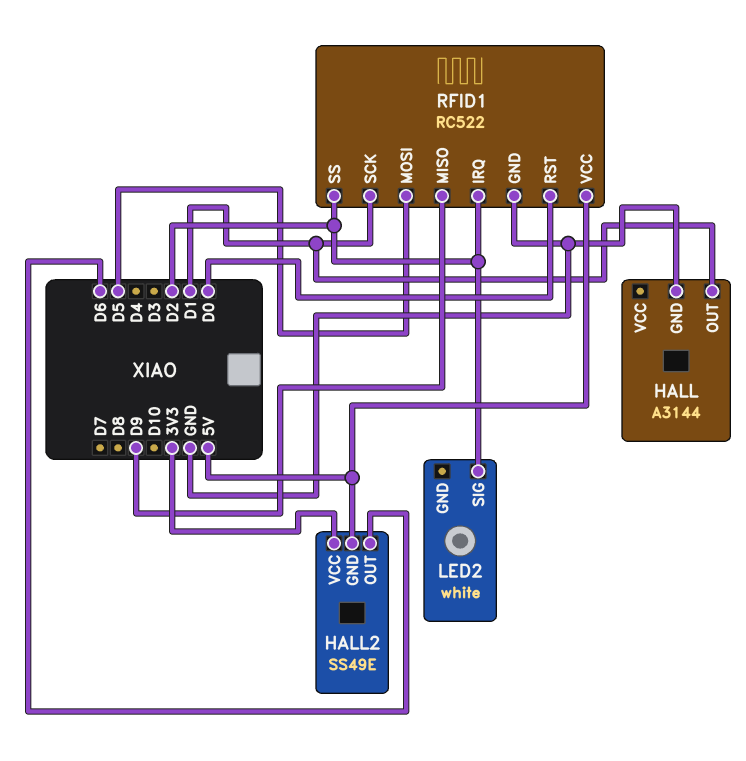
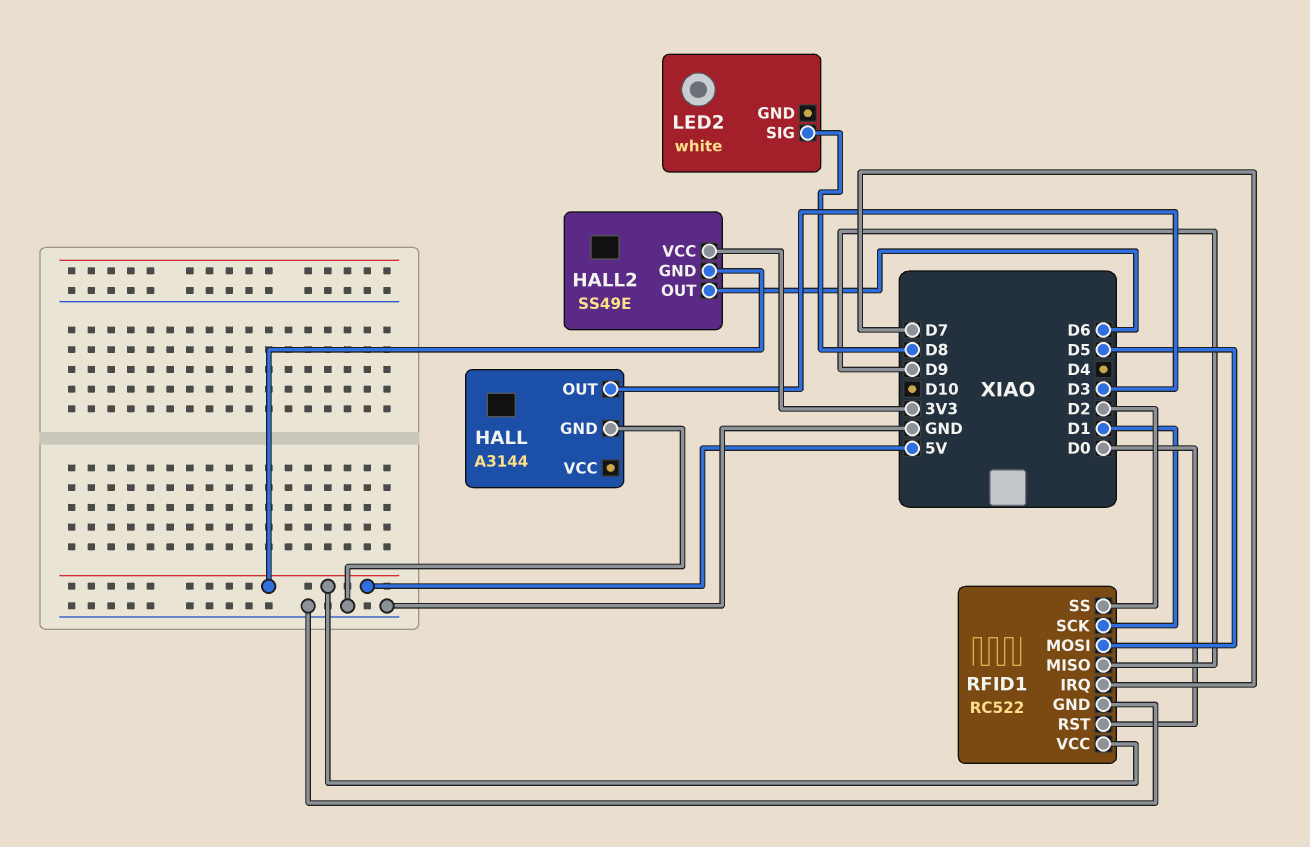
HALL pin OUT: D1 -> D3
LED2 pin SIG: D2 -> D8
RFID1 pin IRQ: D2 -> D7

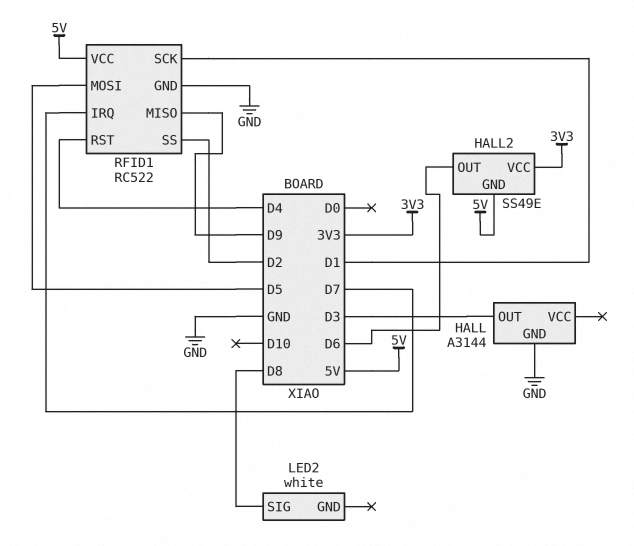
RFID1 pin RST: D0 -> D4

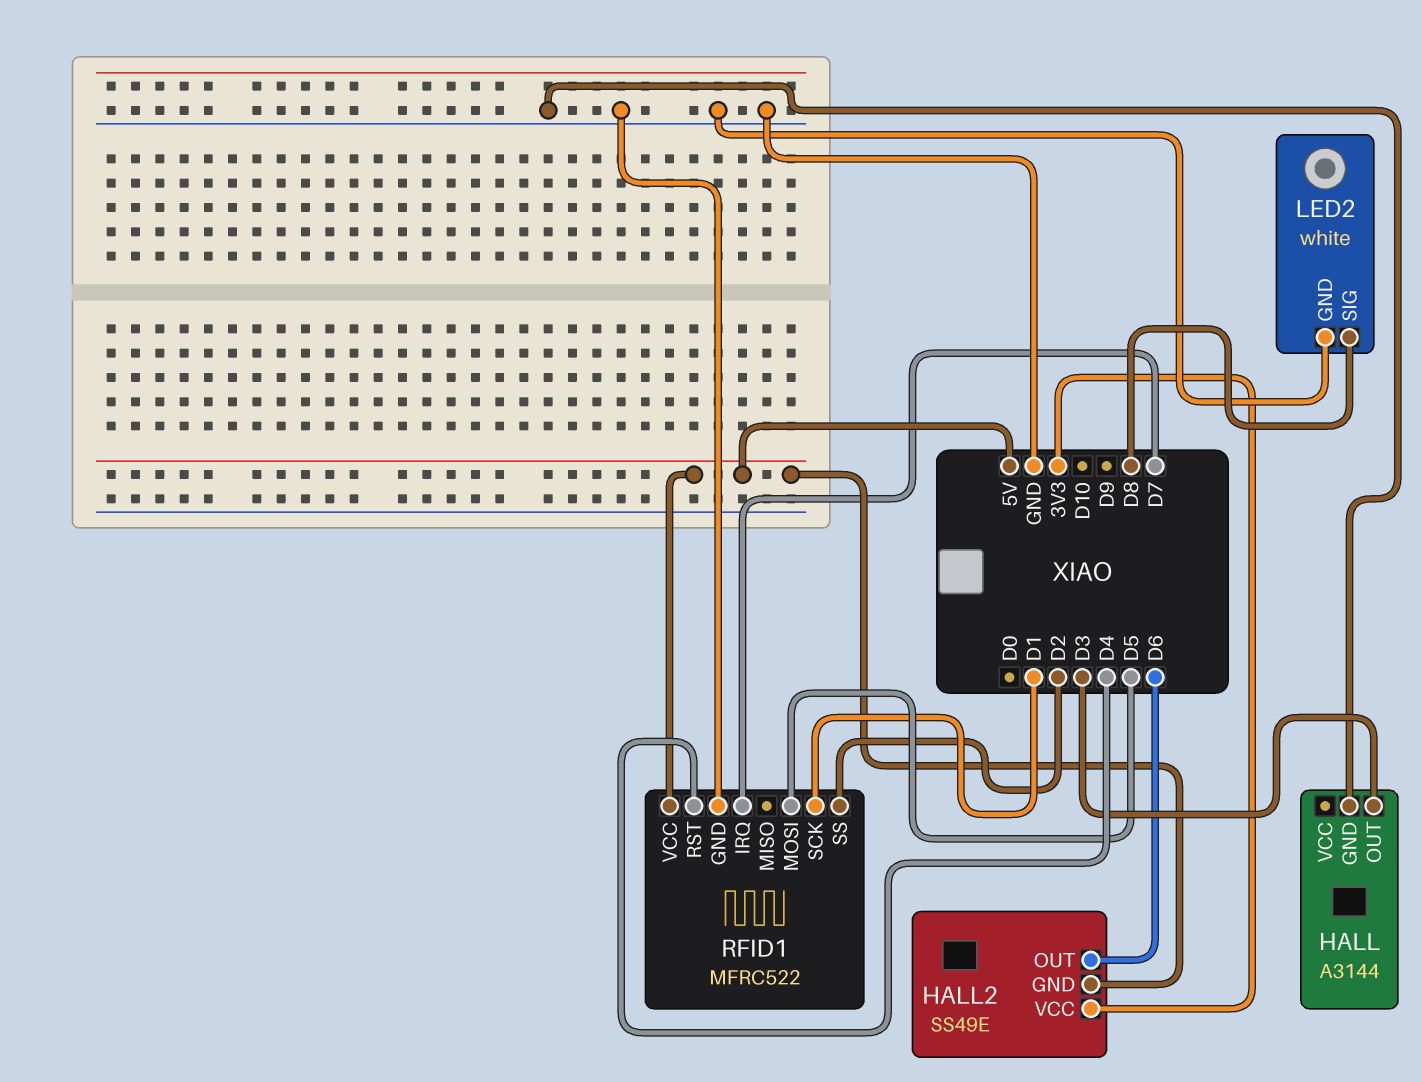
LED2 pin GND: none -> GND
RFID1: RC522 -> MFRC522
RFID1 pin MISO: D9 -> none

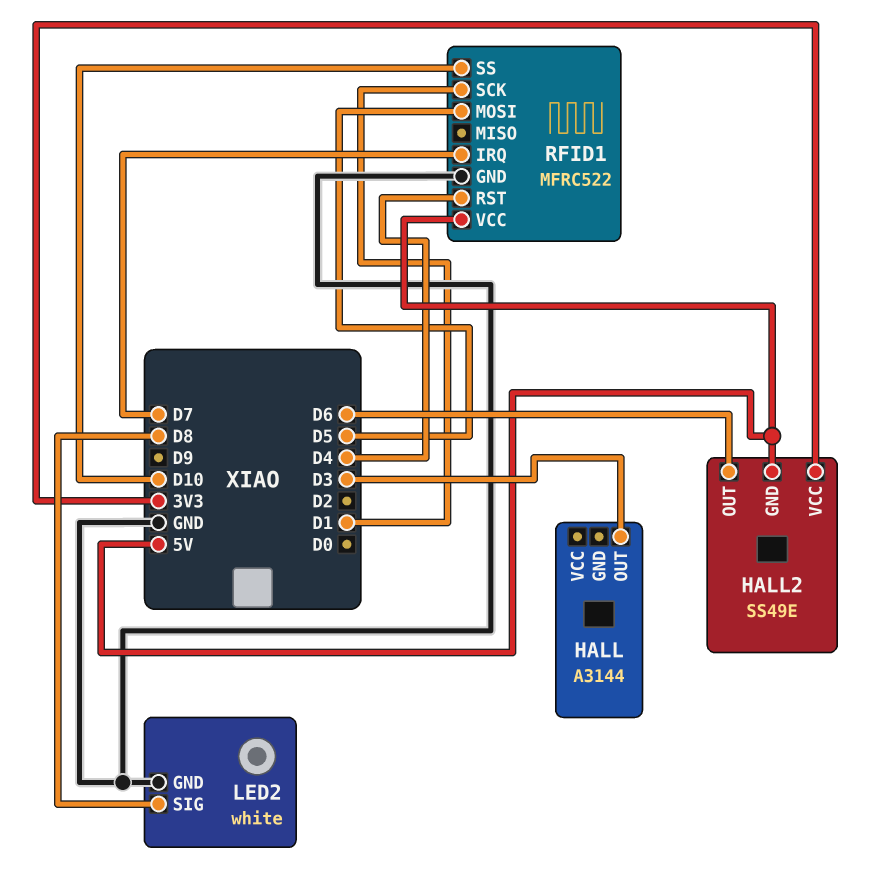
HALL pin GND: GND -> none
RFID1 pin SS: D2 -> D10

